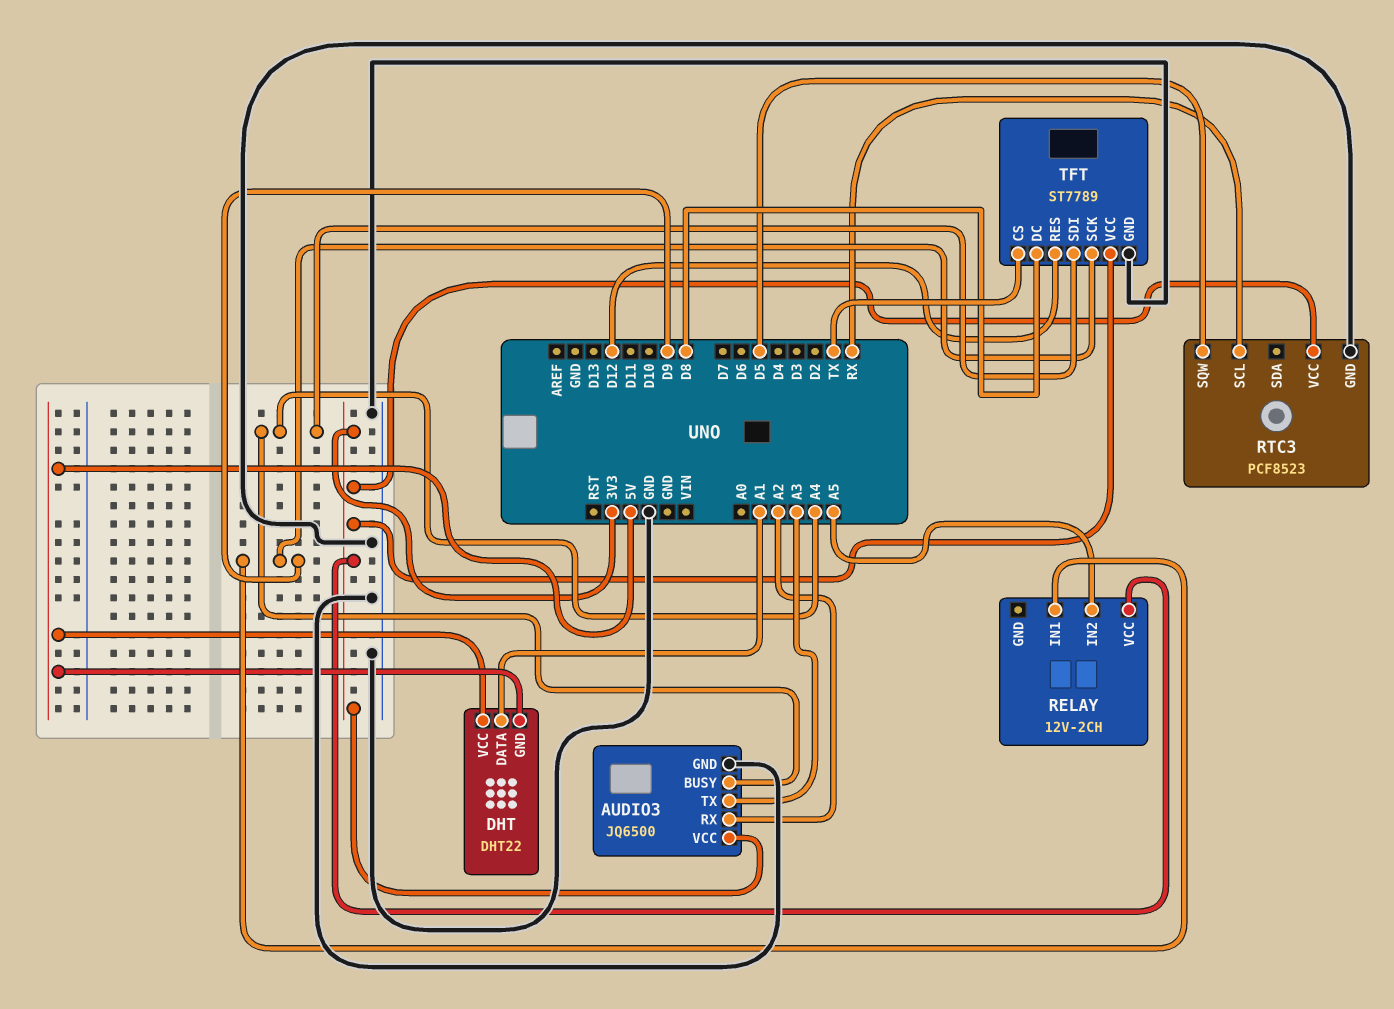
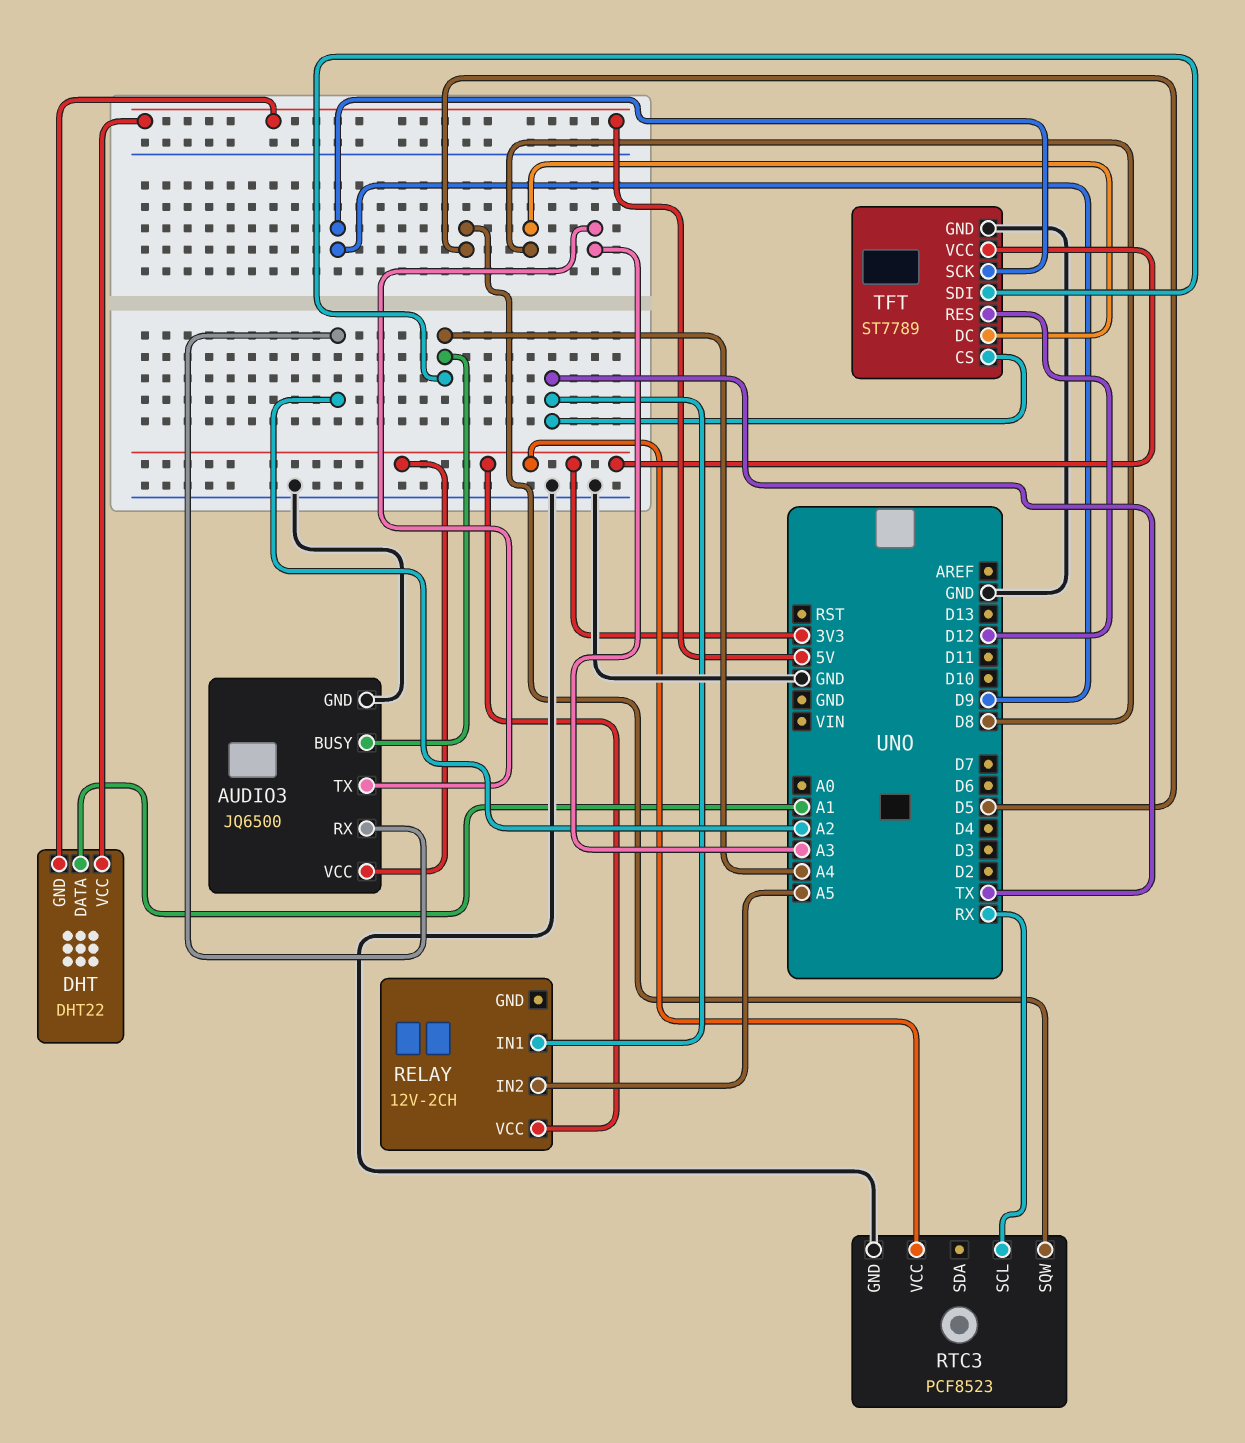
RELAY pin IN1: D9 -> TX

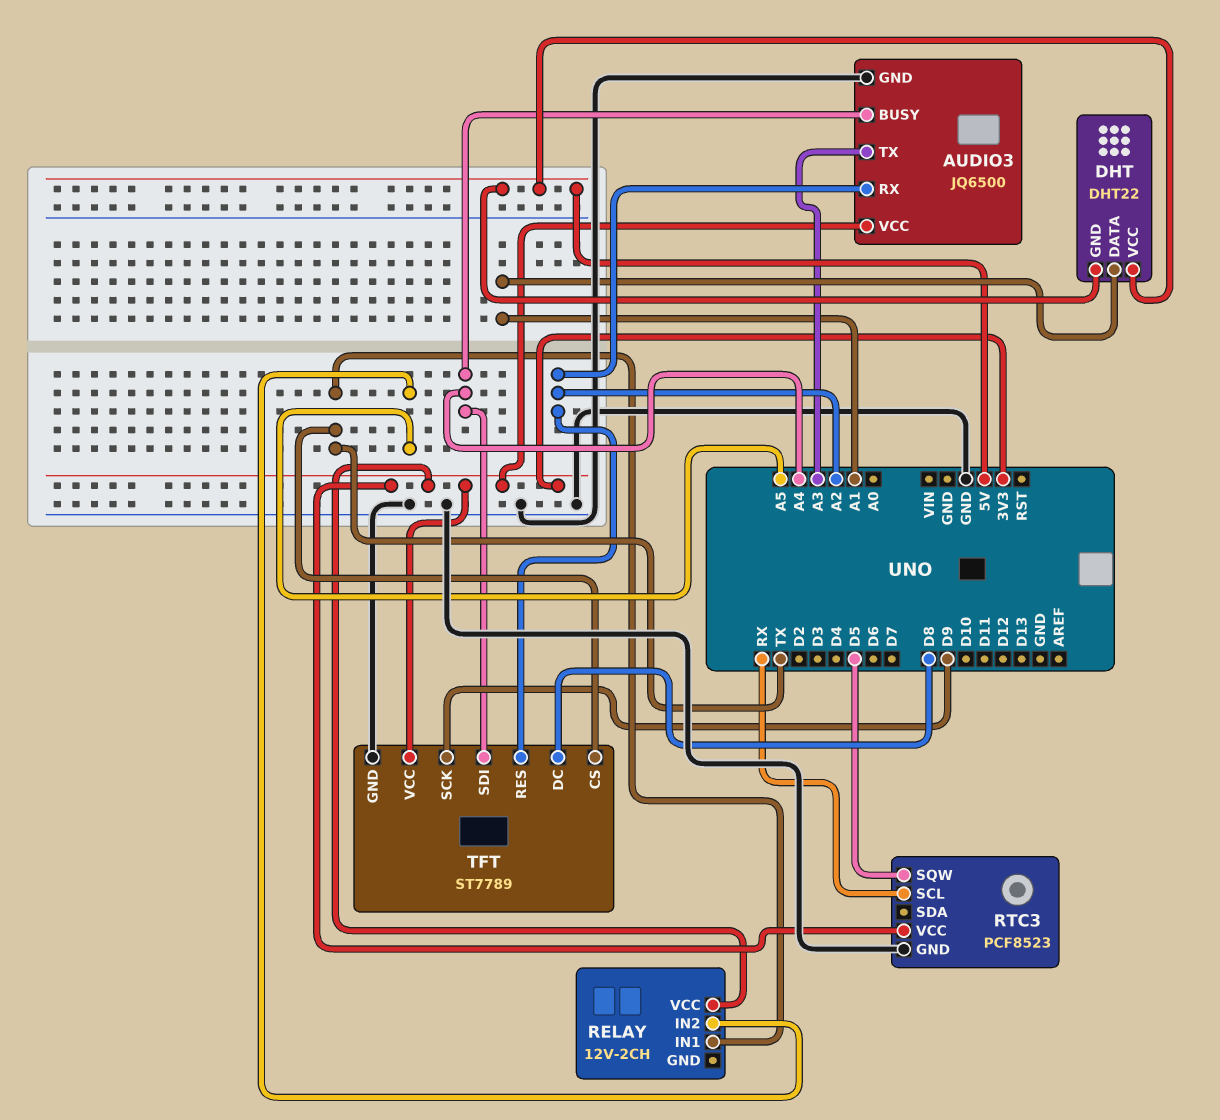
TFT pin RES: D12 -> A2

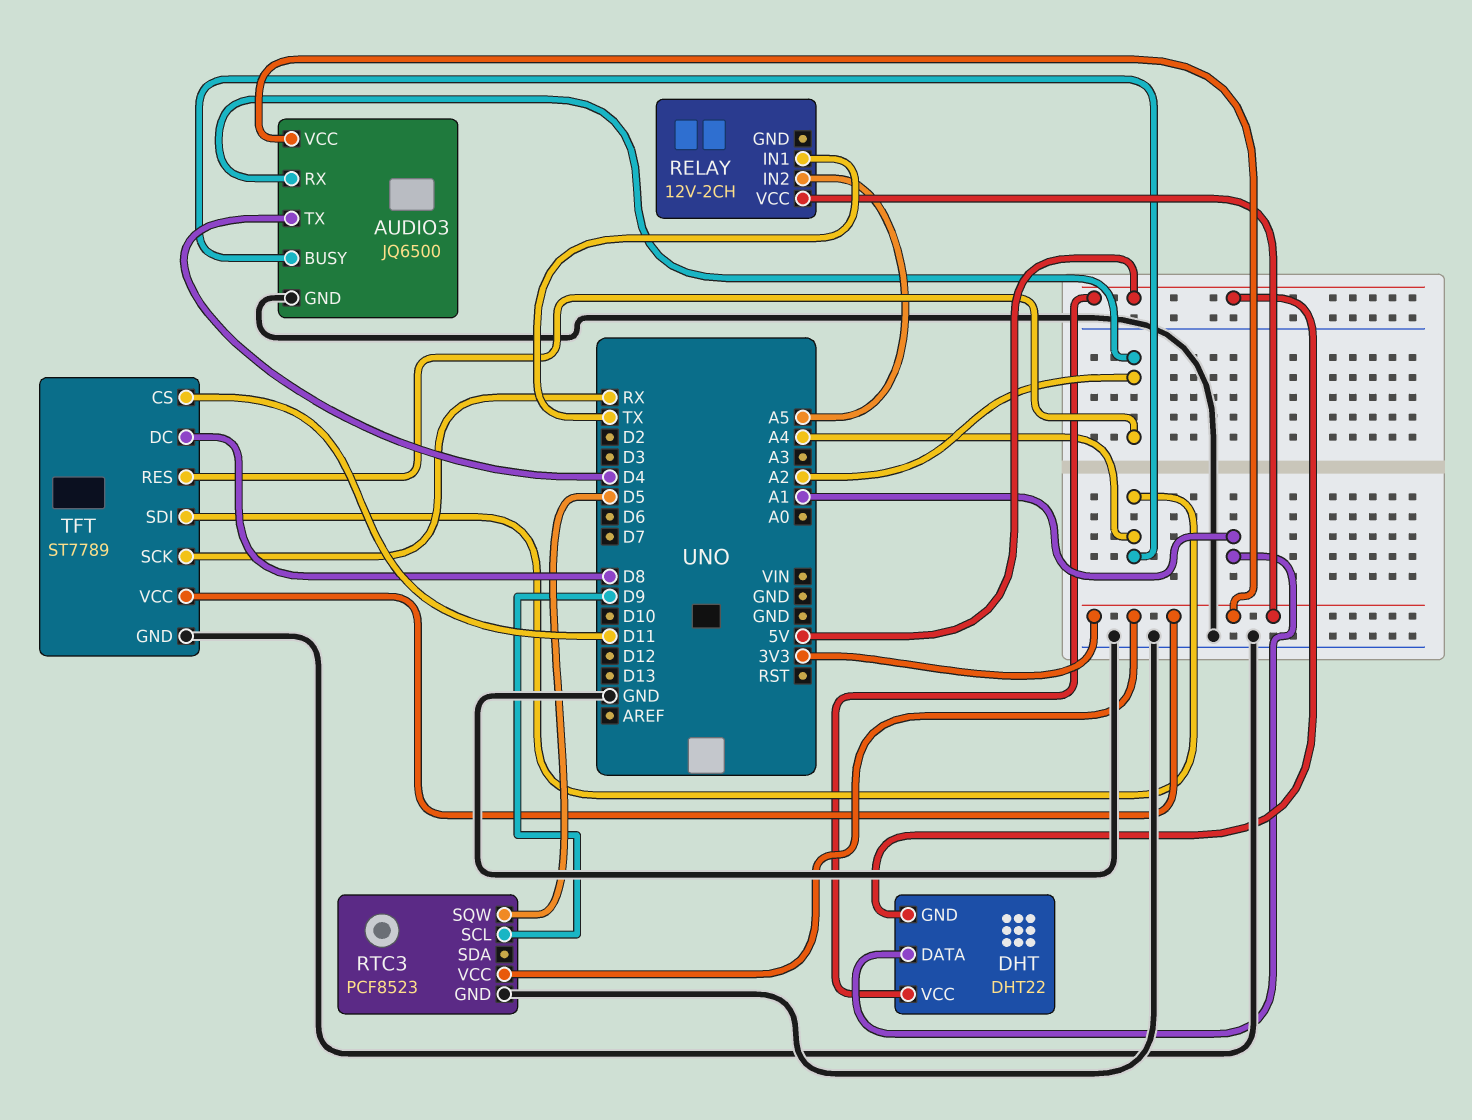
AUDIO3 pin TX: A3 -> D4
RTC3 pin SCL: RX -> D9
TFT pin CS: TX -> D11
TFT pin SCK: D9 -> RX

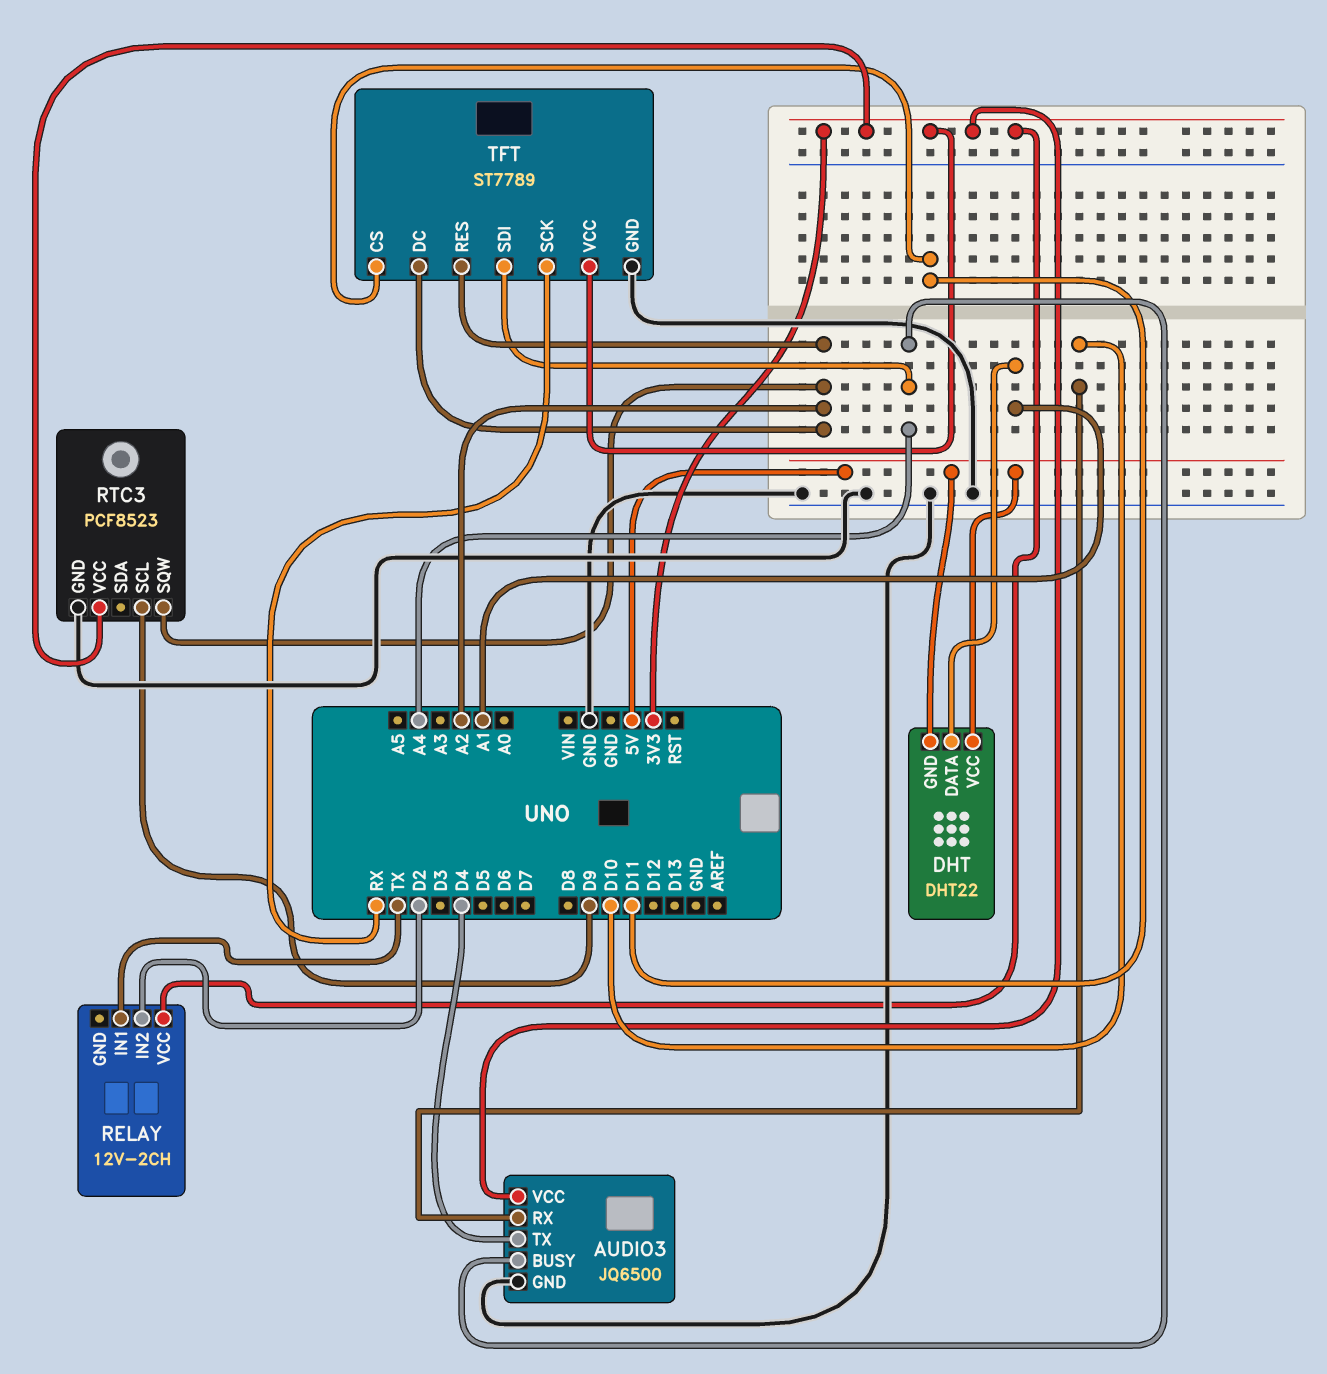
AUDIO3 pin RX: A2 -> D10
RELAY pin IN2: A5 -> D2
RTC3 pin SQW: D5 -> A2
TFT pin DC: D8 -> A2

